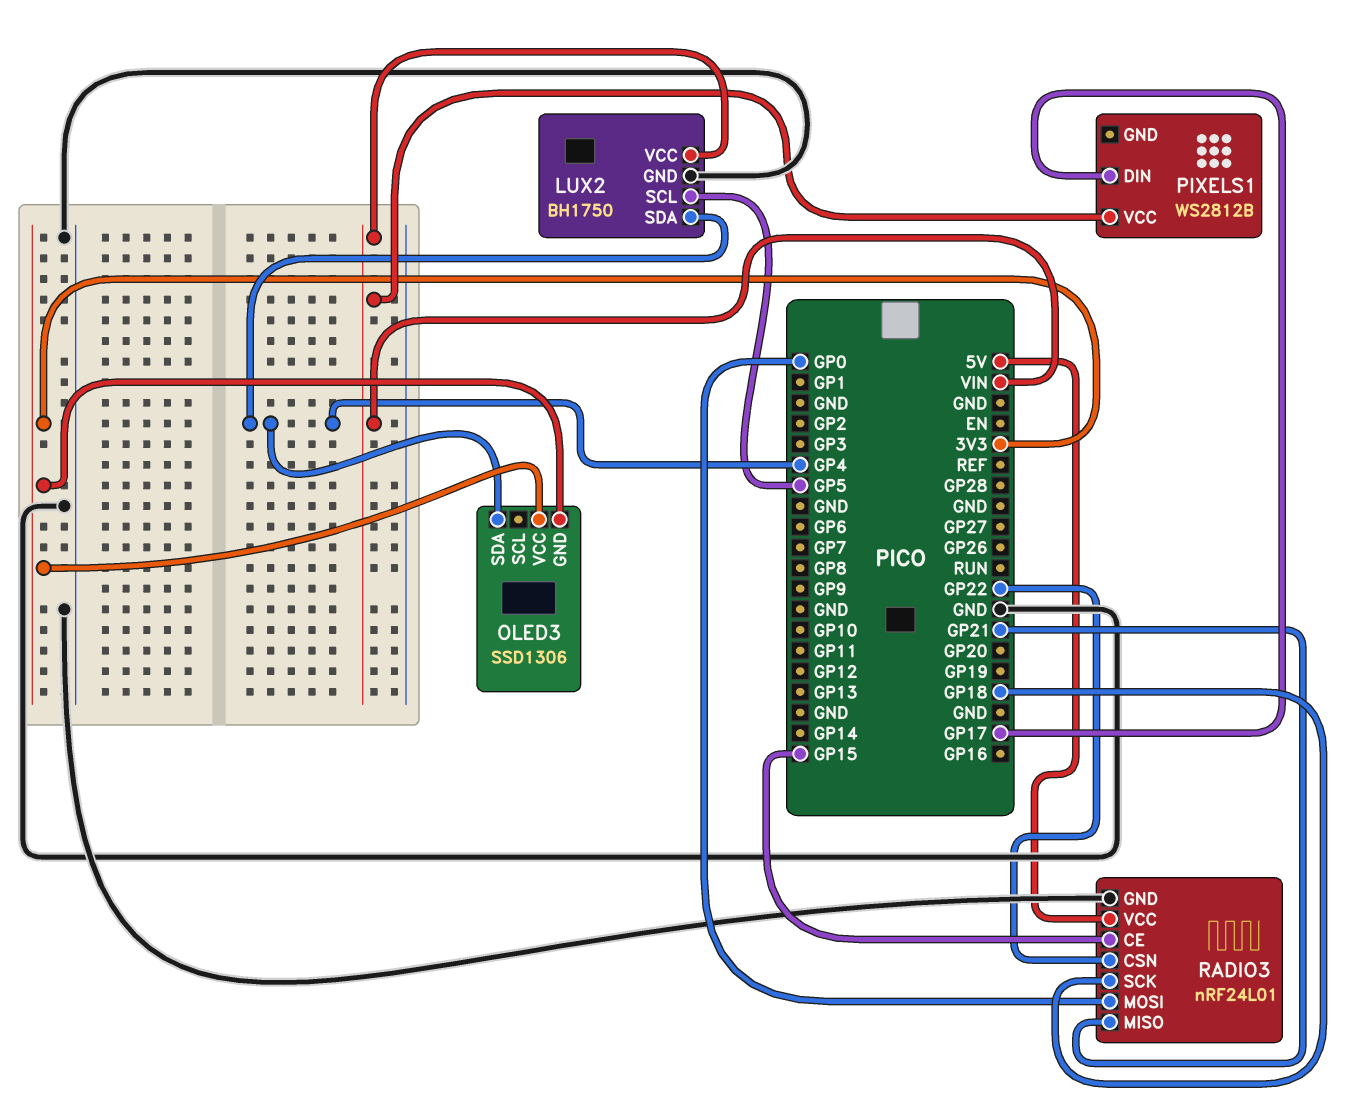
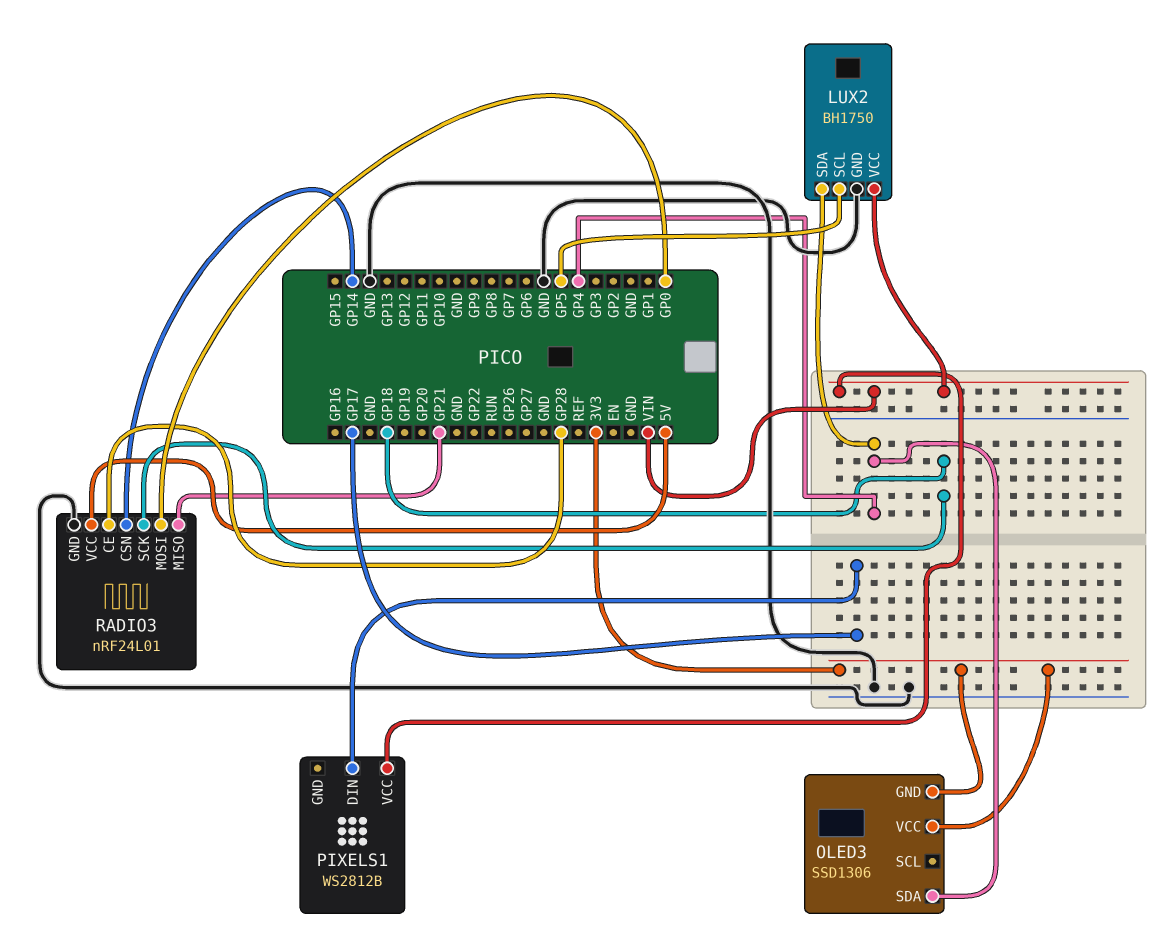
RADIO3 pin CE: GP15 -> GP28
RADIO3 pin CSN: GP22 -> GP14

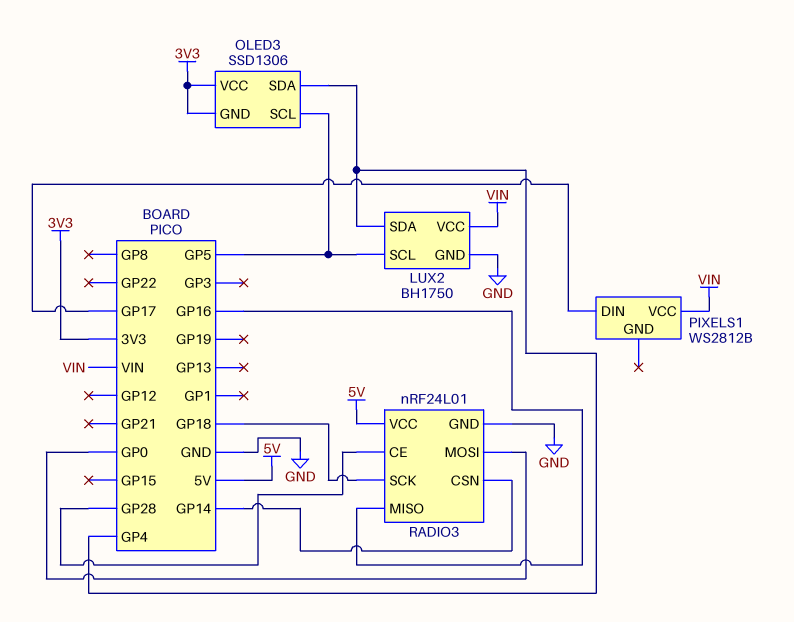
OLED3 pin SCL: none -> GP5
RADIO3 pin MISO: GP21 -> GP16

